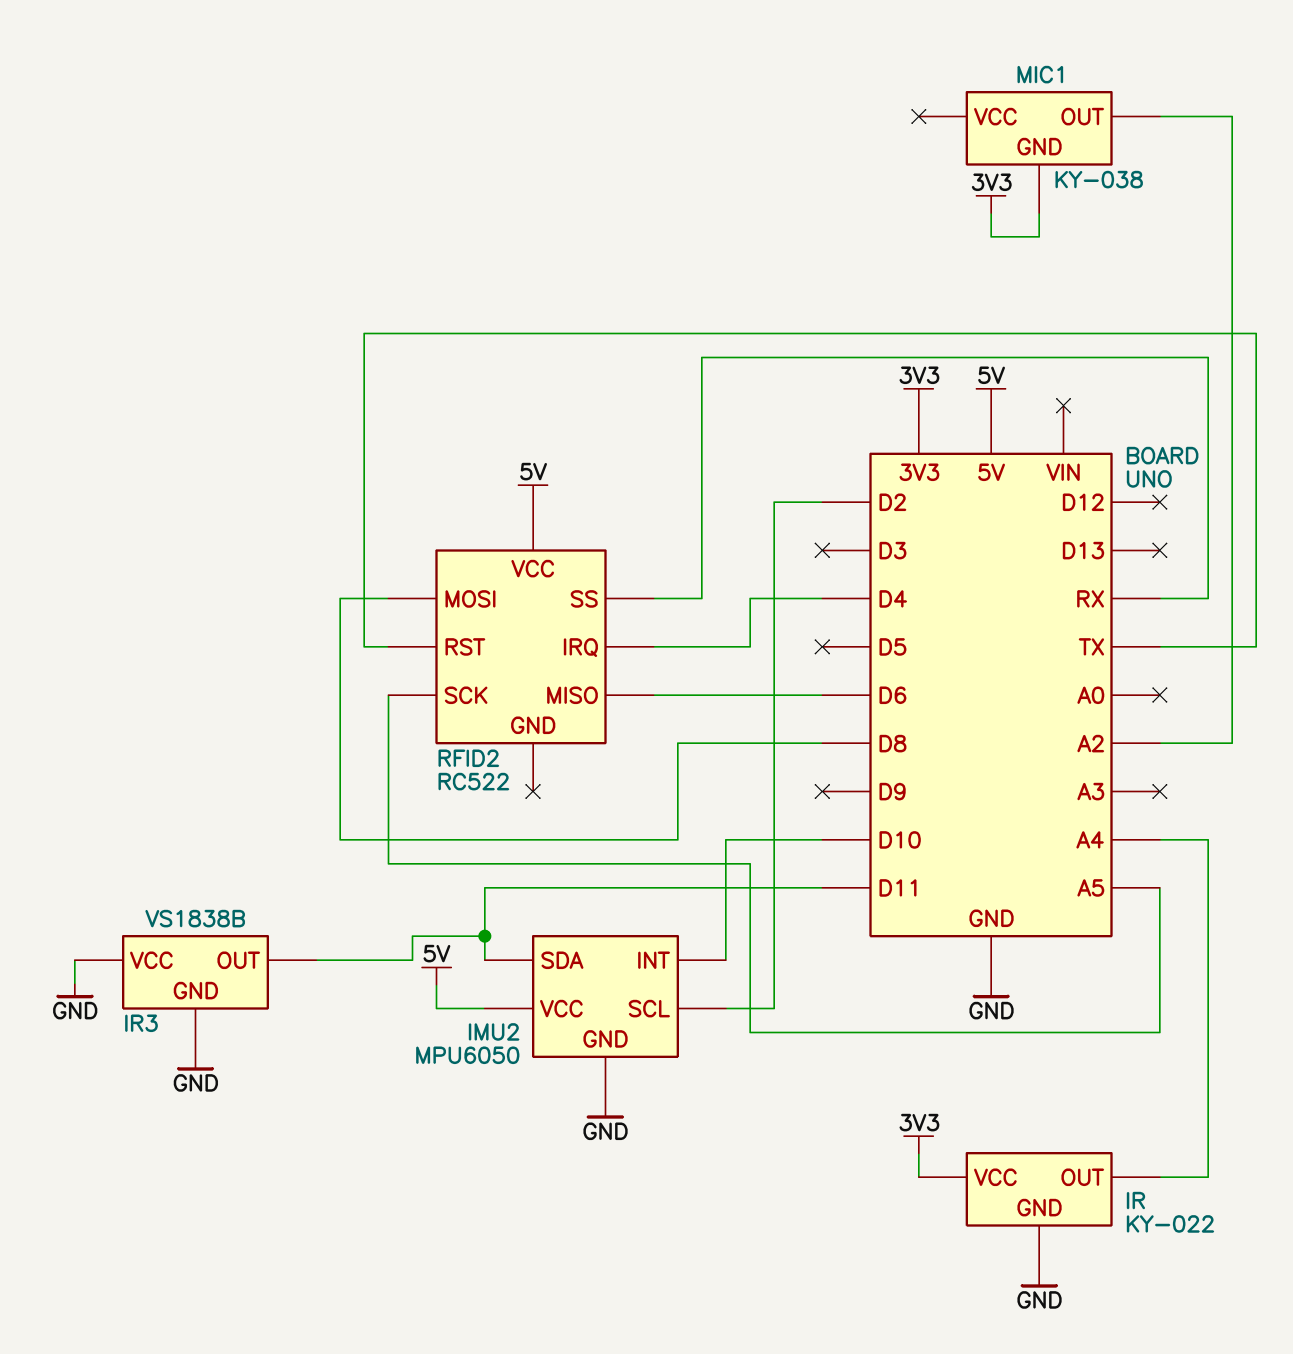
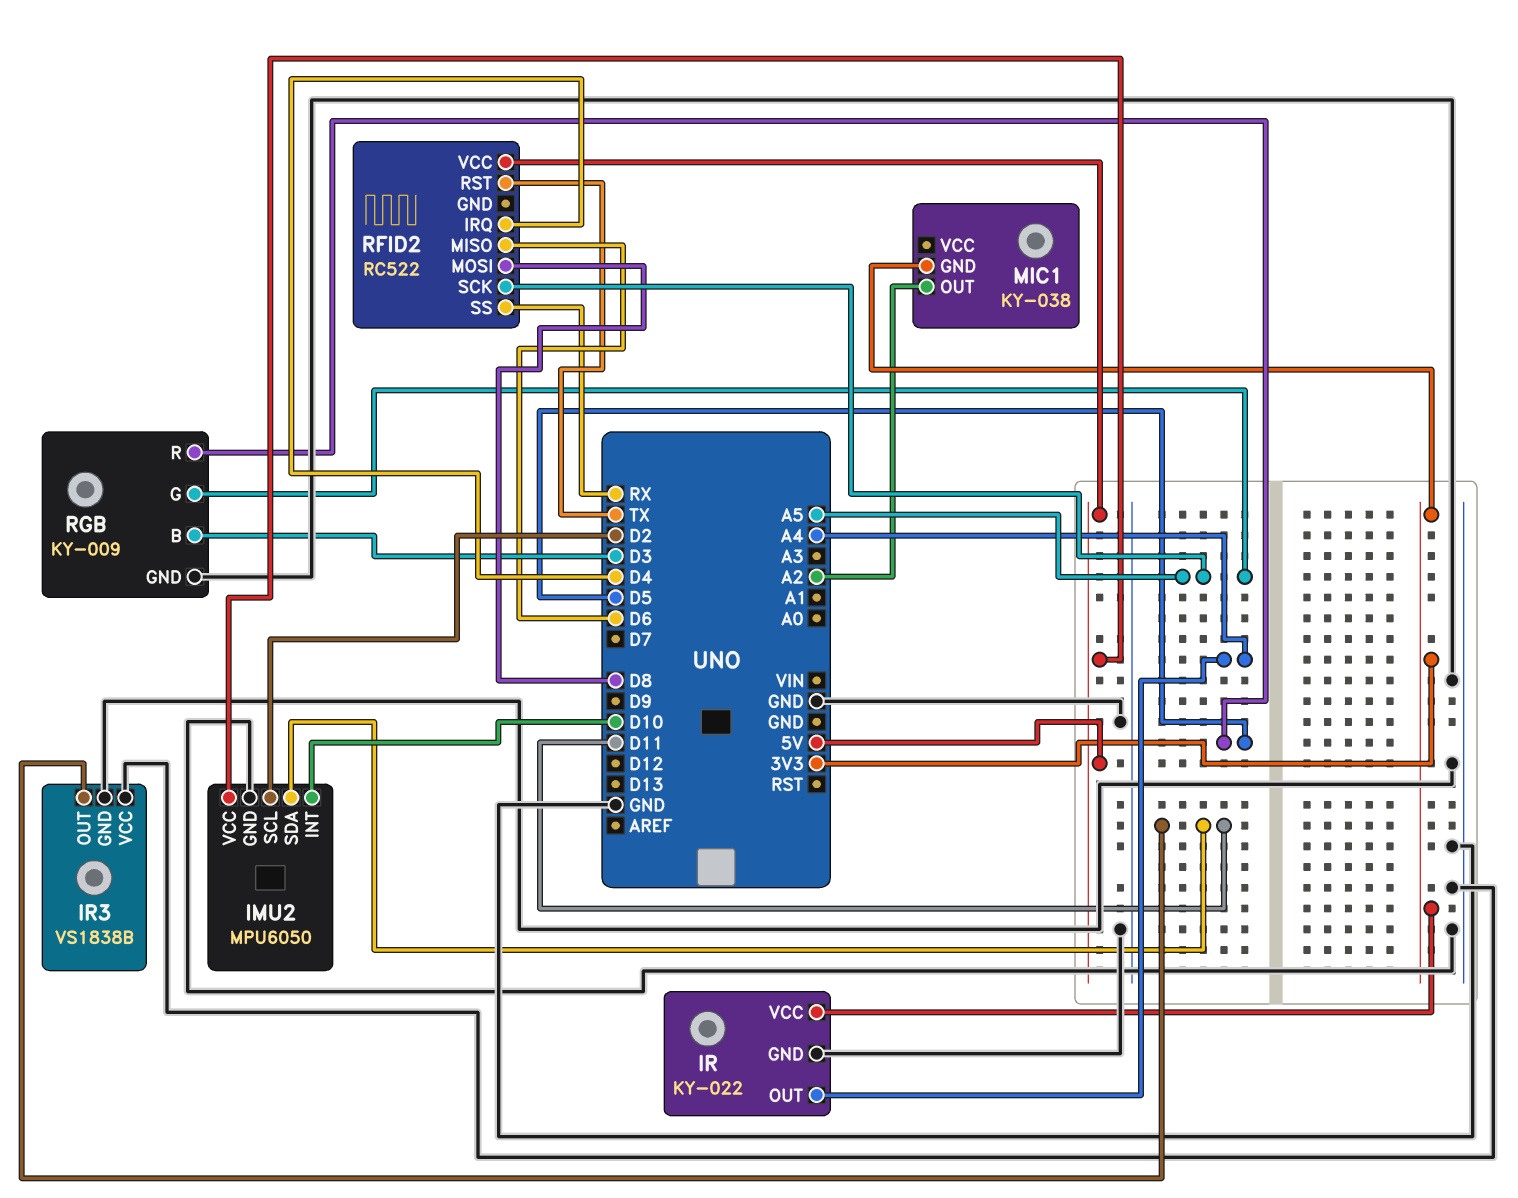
RGB: none -> KY-009
RGB pin B: none -> D3
RGB pin G: none -> A5
RGB pin GND: none -> GND
RGB pin R: none -> D5

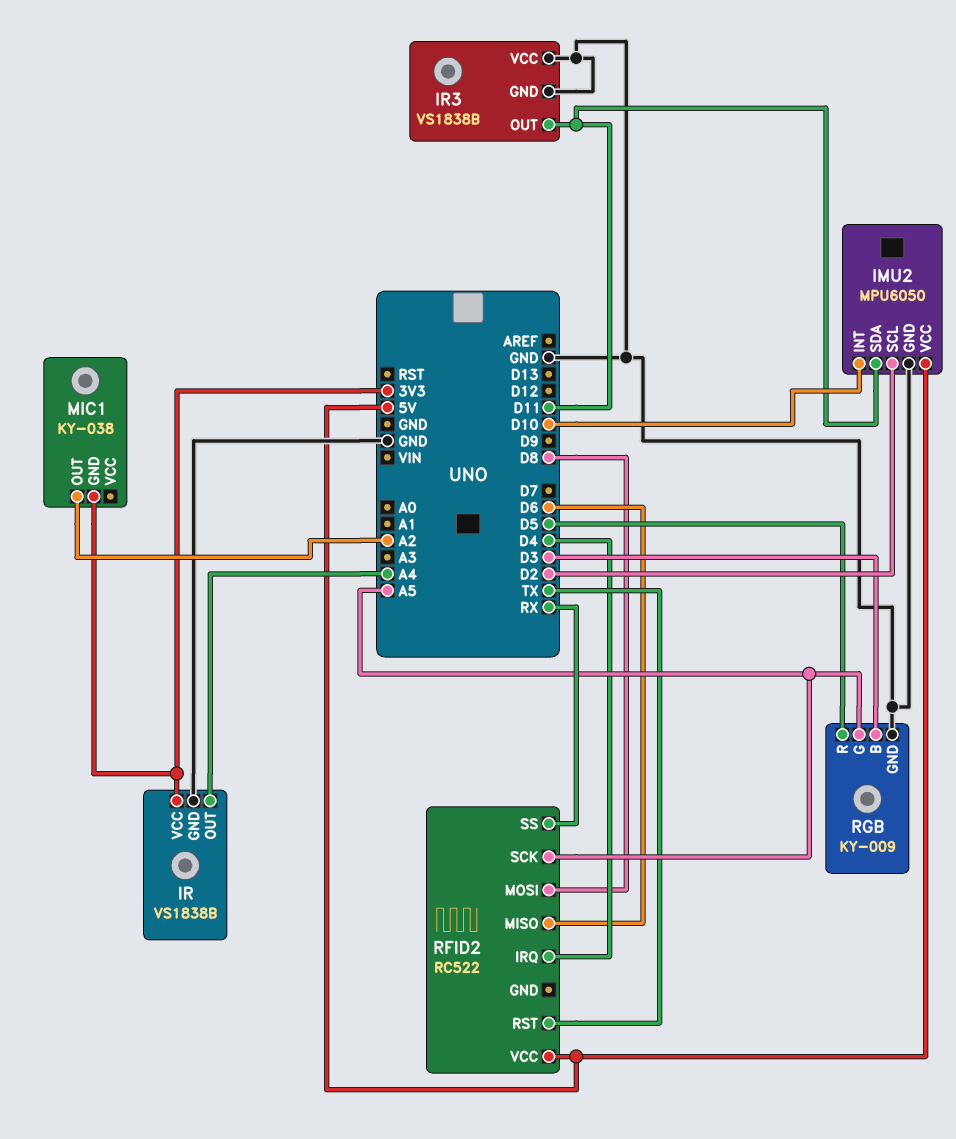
IR: KY-022 -> VS1838B

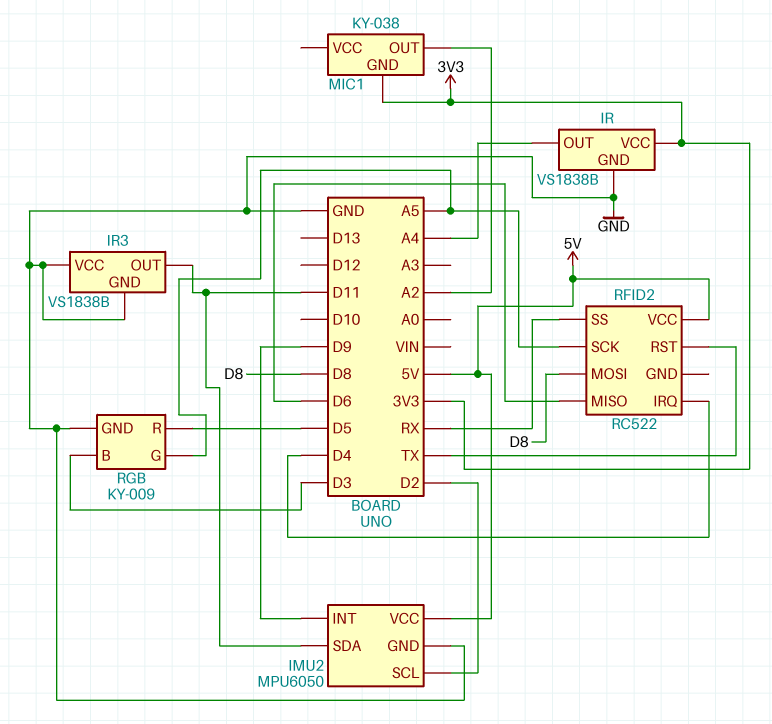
IMU2 pin INT: D10 -> D9

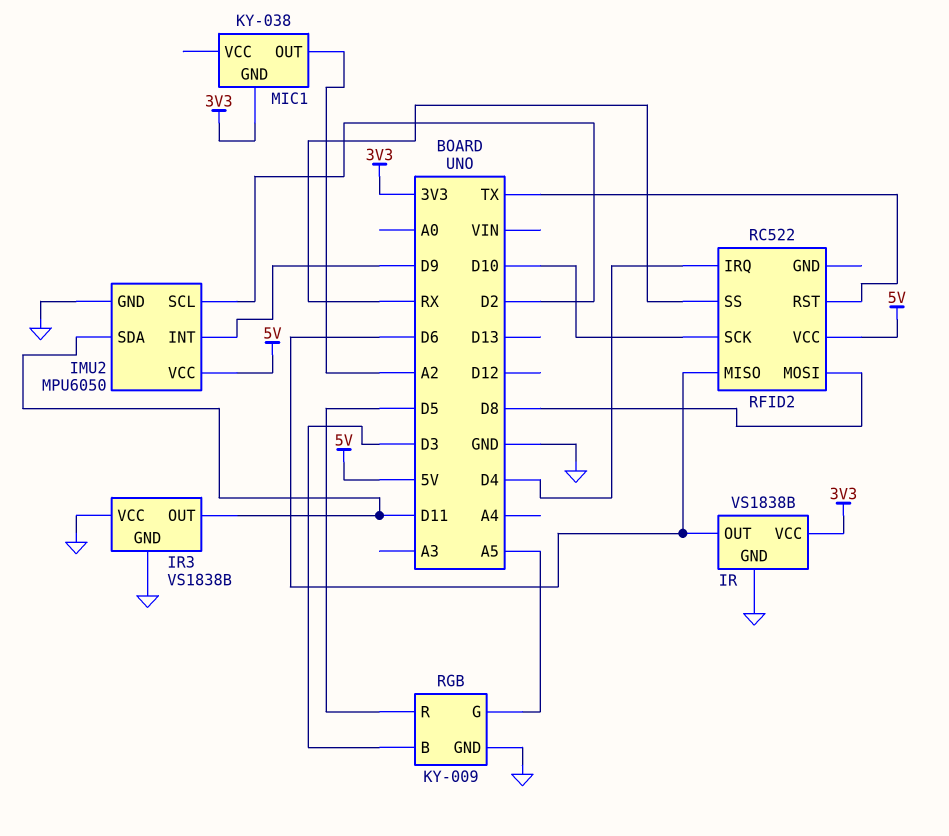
IR pin OUT: A4 -> D6
RFID2 pin SCK: A5 -> D10

